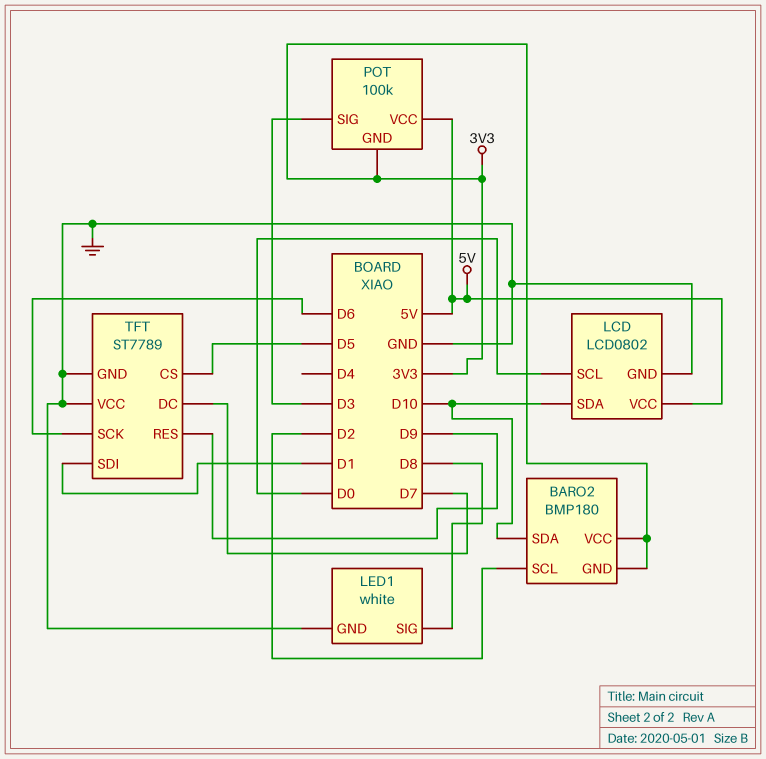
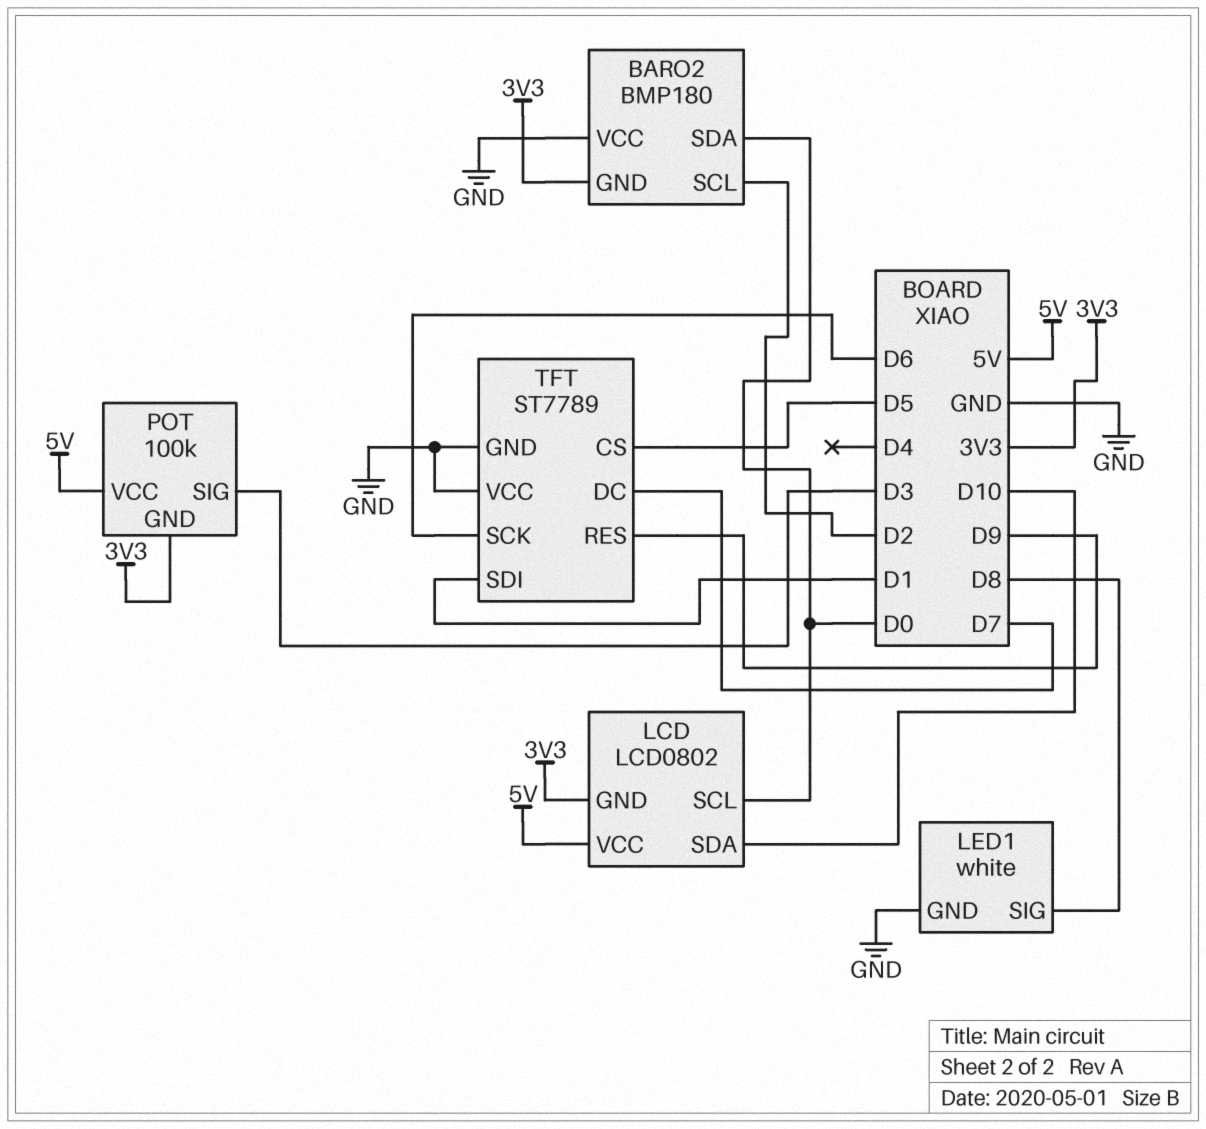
BARO2 pin SDA: D10 -> D0
BARO2 pin VCC: 3V3 -> GND
LCD pin GND: GND -> 3V3

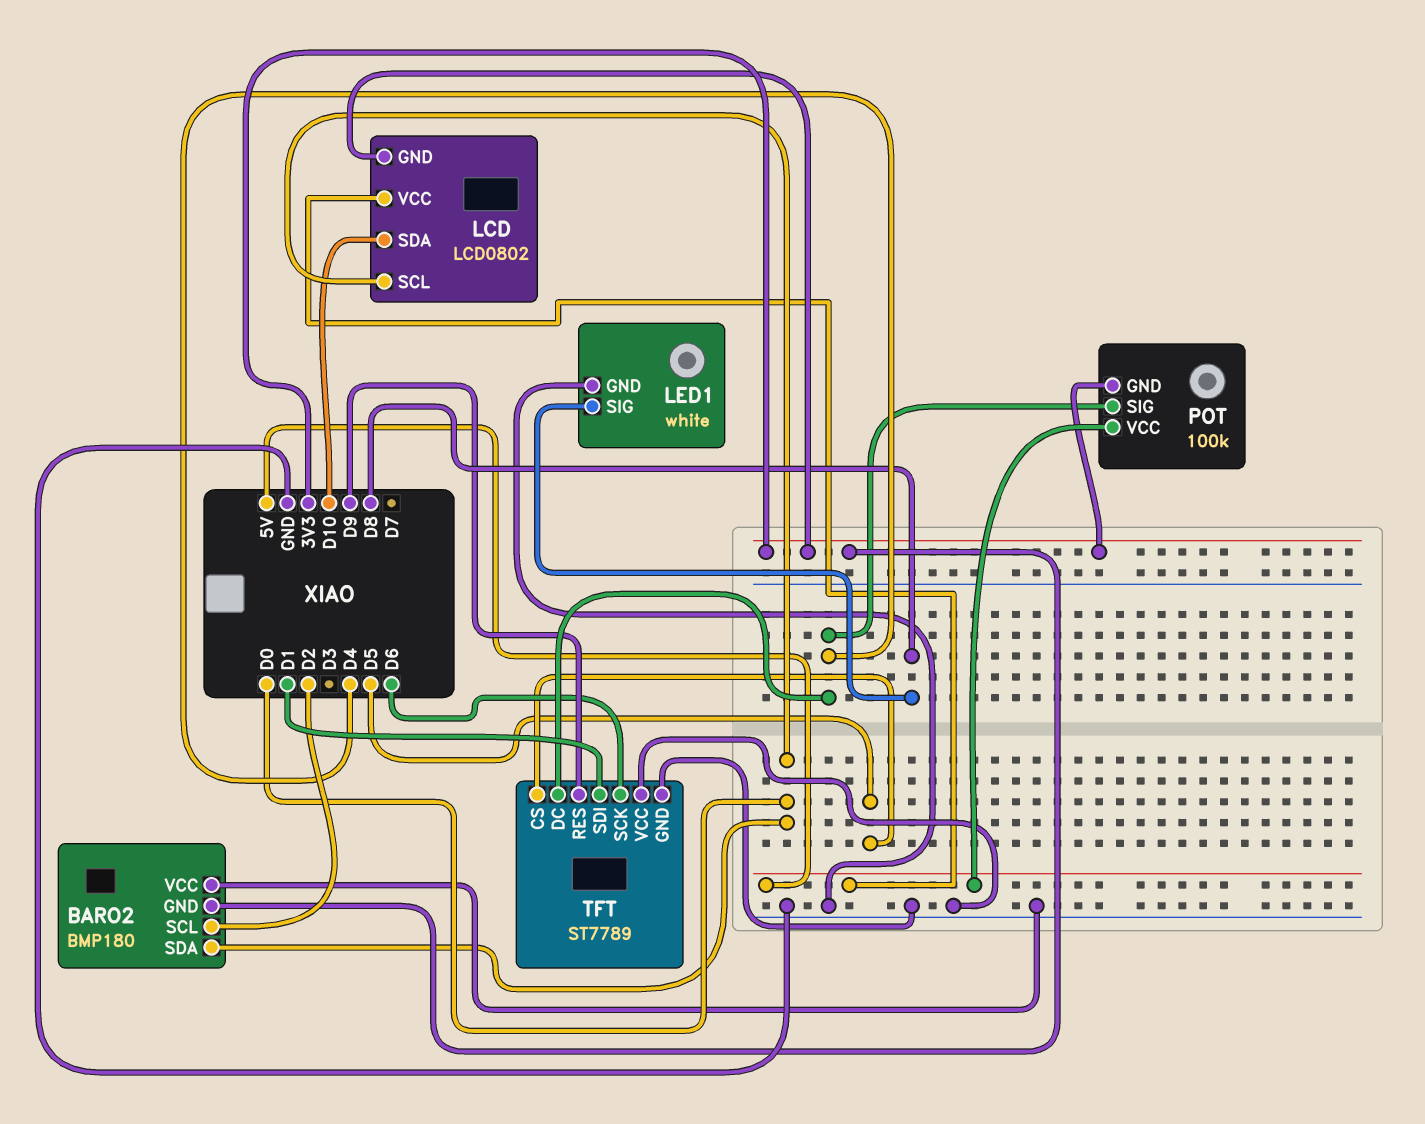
POT pin SIG: D3 -> D4
TFT pin DC: D7 -> D4

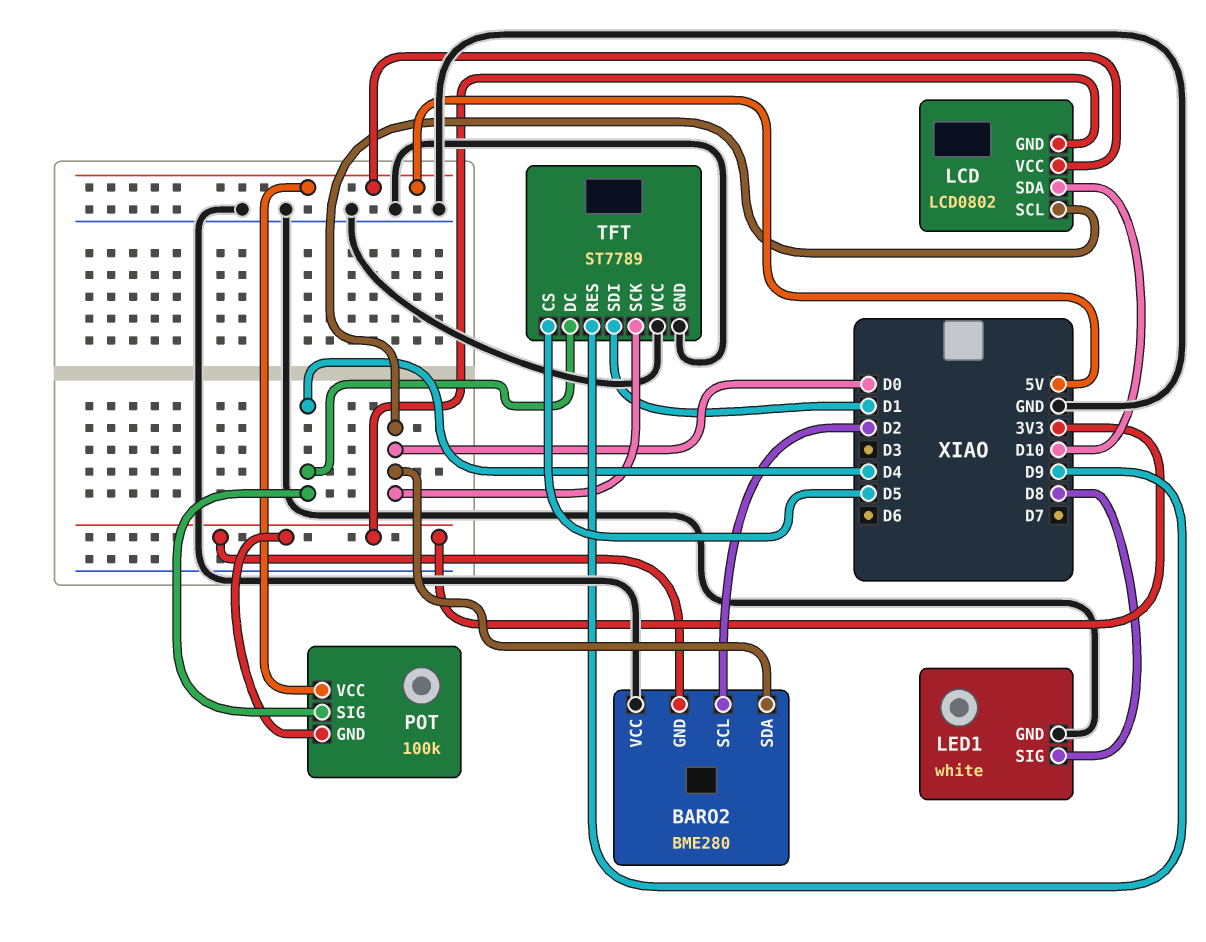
BARO2: BMP180 -> BME280
TFT pin SCK: D6 -> D0

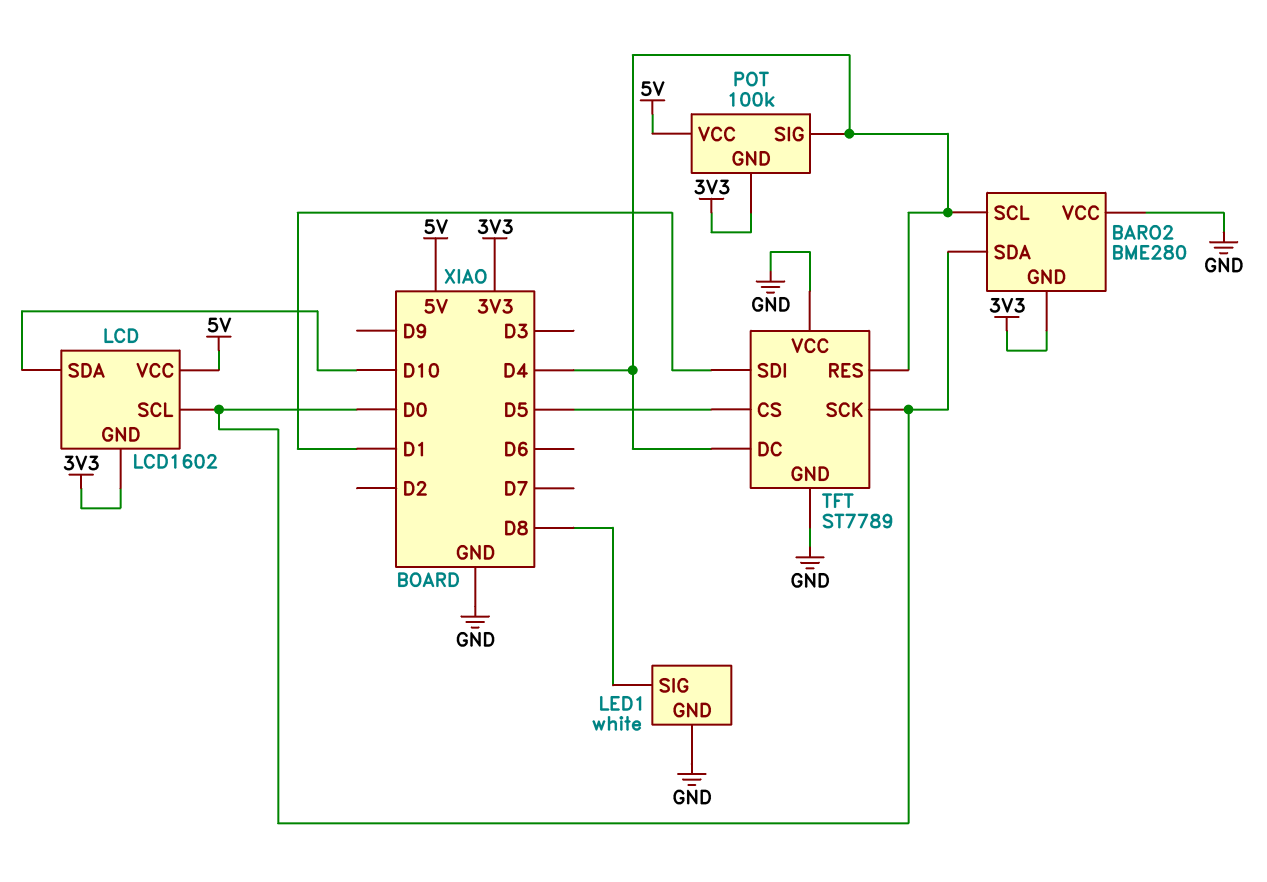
BARO2 pin SCL: D2 -> D4
LCD: LCD0802 -> LCD1602
TFT pin RES: D9 -> D4

